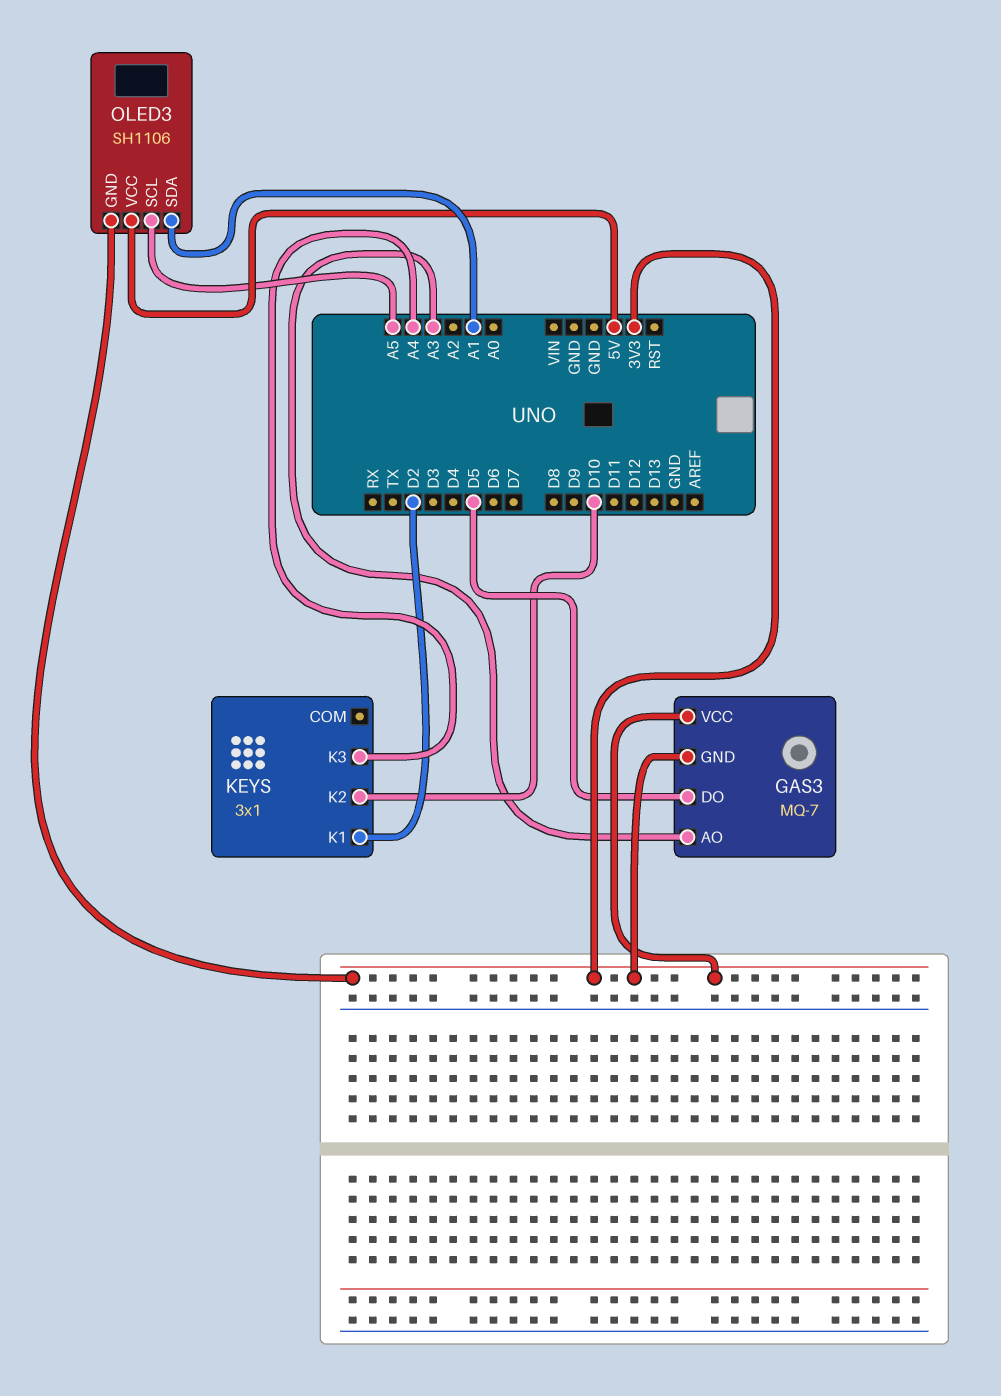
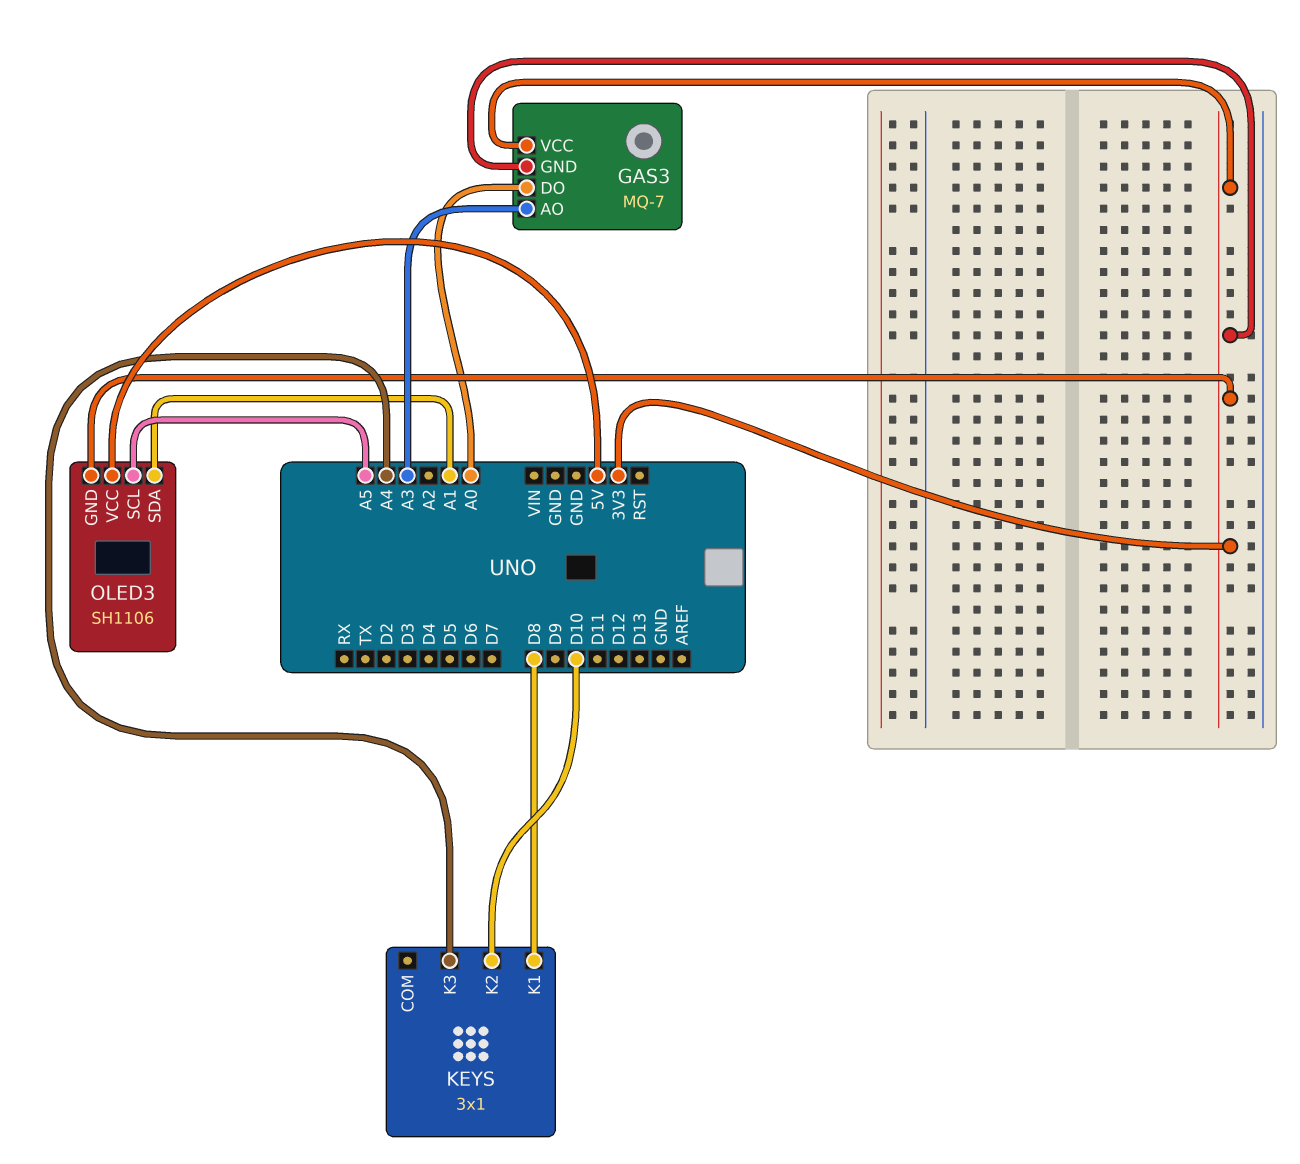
GAS3 pin DO: D5 -> A0
KEYS pin K1: D2 -> D8

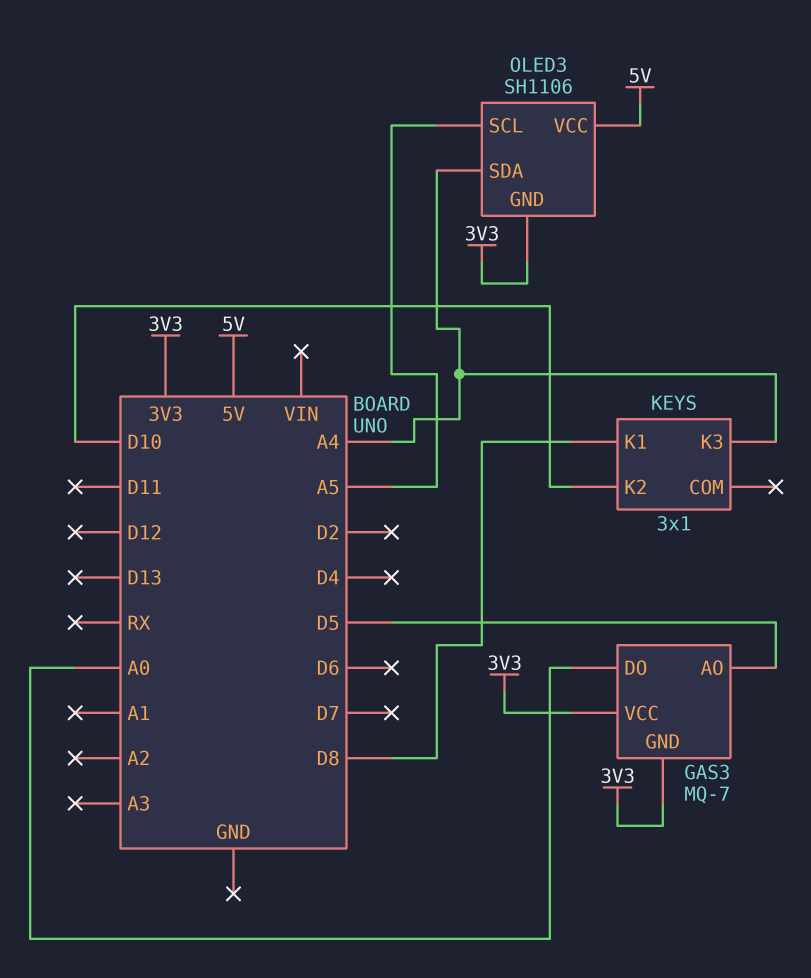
GAS3 pin AO: A3 -> D5
OLED3 pin SDA: A1 -> A4

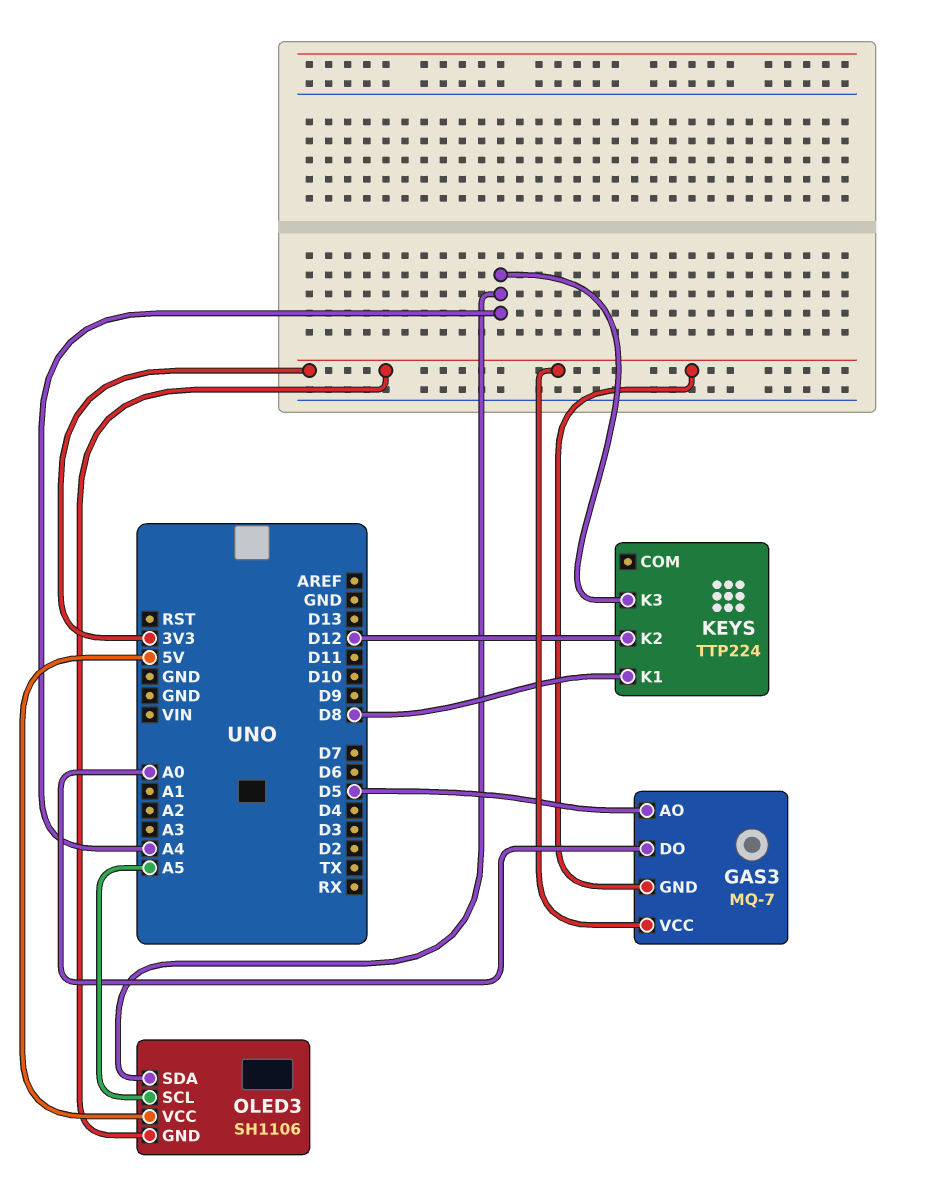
KEYS: 3x1 -> TTP224
KEYS pin K2: D10 -> D12

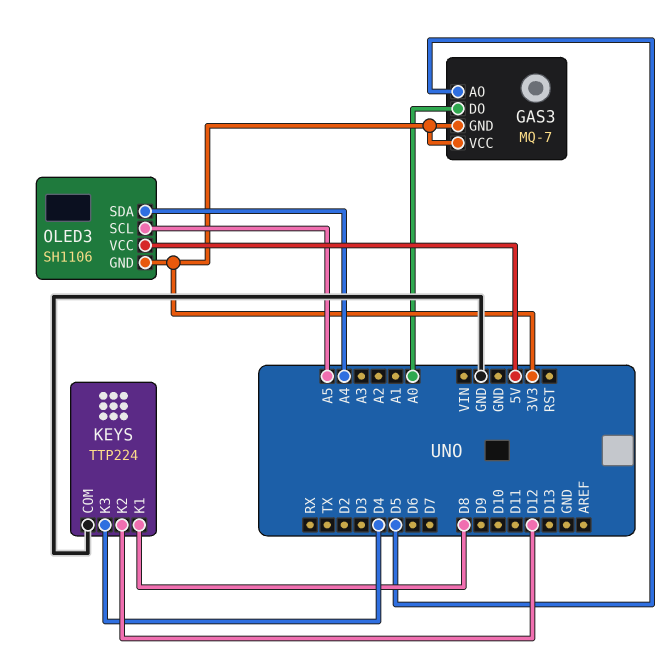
KEYS pin COM: none -> GND
KEYS pin K3: A4 -> D4

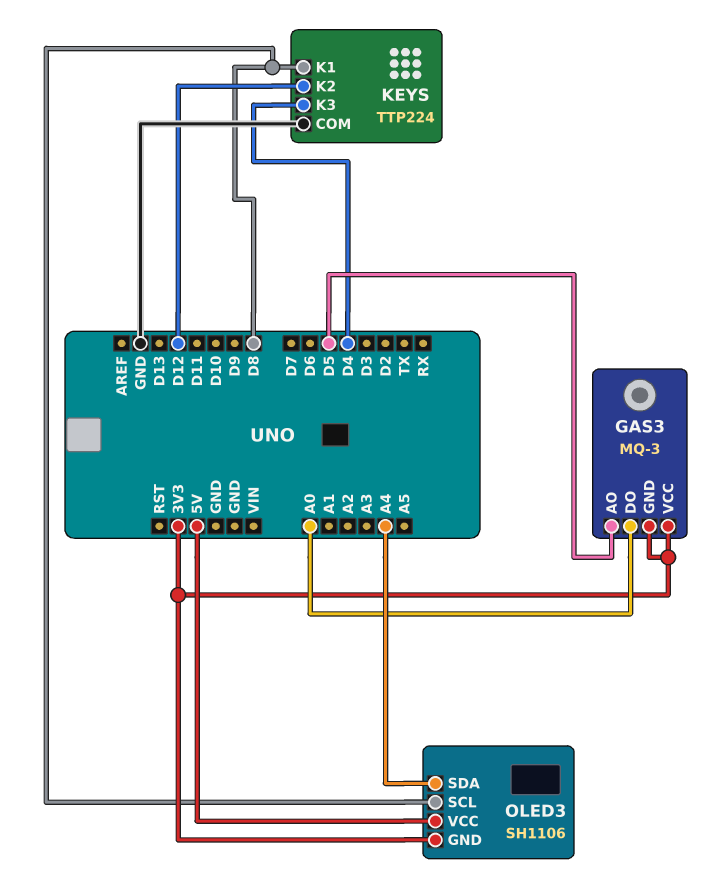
GAS3: MQ-7 -> MQ-3
OLED3 pin SCL: A5 -> D8

